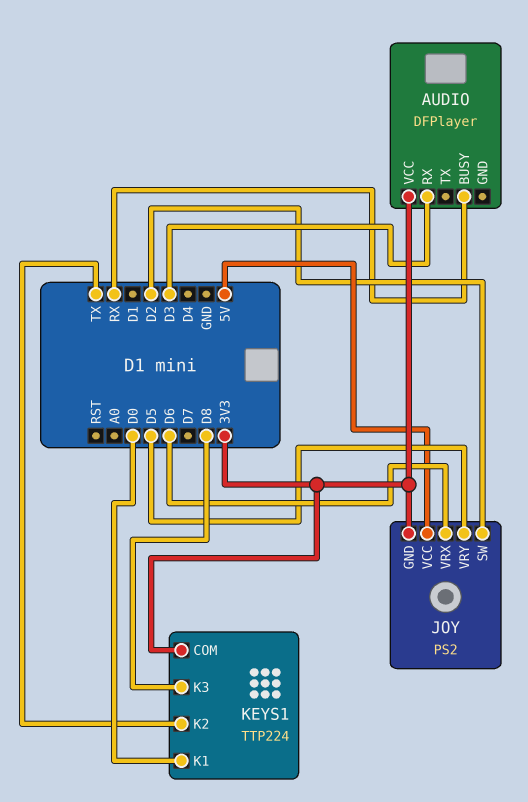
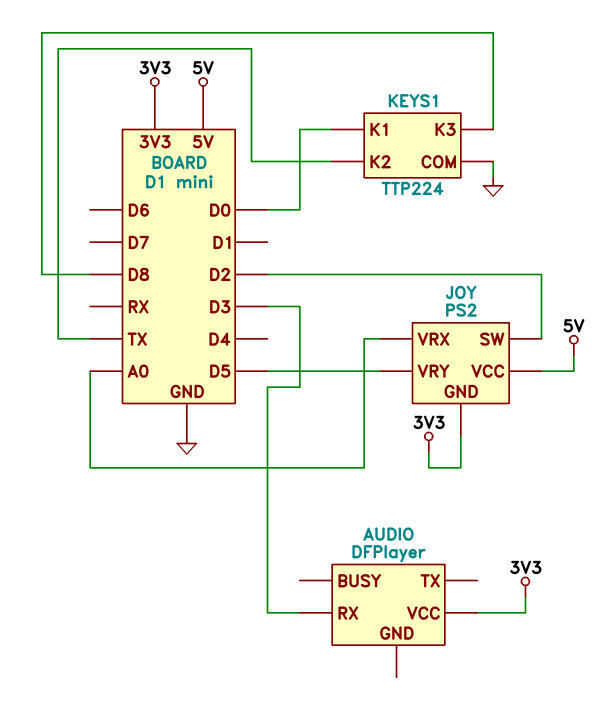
AUDIO pin BUSY: RX -> none
JOY pin VRX: D6 -> A0
KEYS1 pin COM: 3V3 -> GND

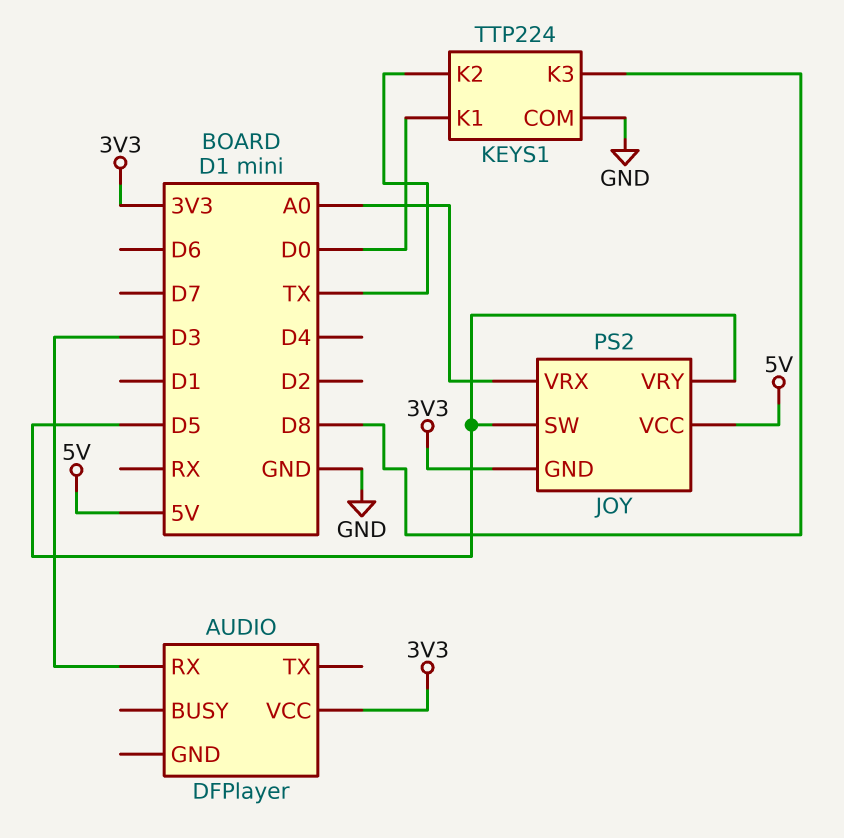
JOY pin SW: D2 -> D5

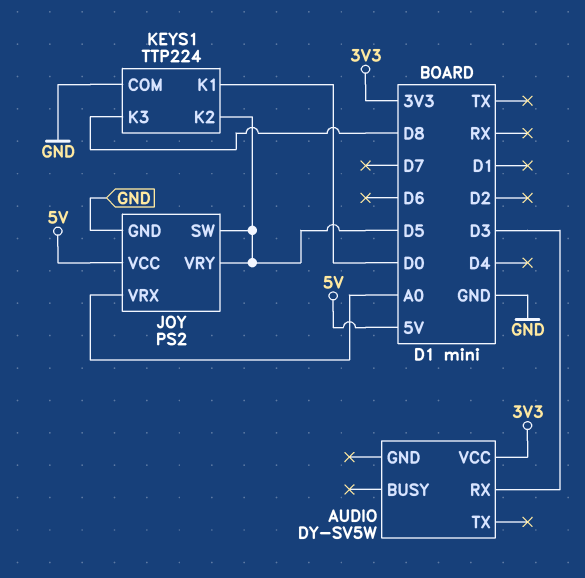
AUDIO: DFPlayer -> DY-SV5W
JOY pin GND: 3V3 -> GND
KEYS1 pin K2: TX -> D5

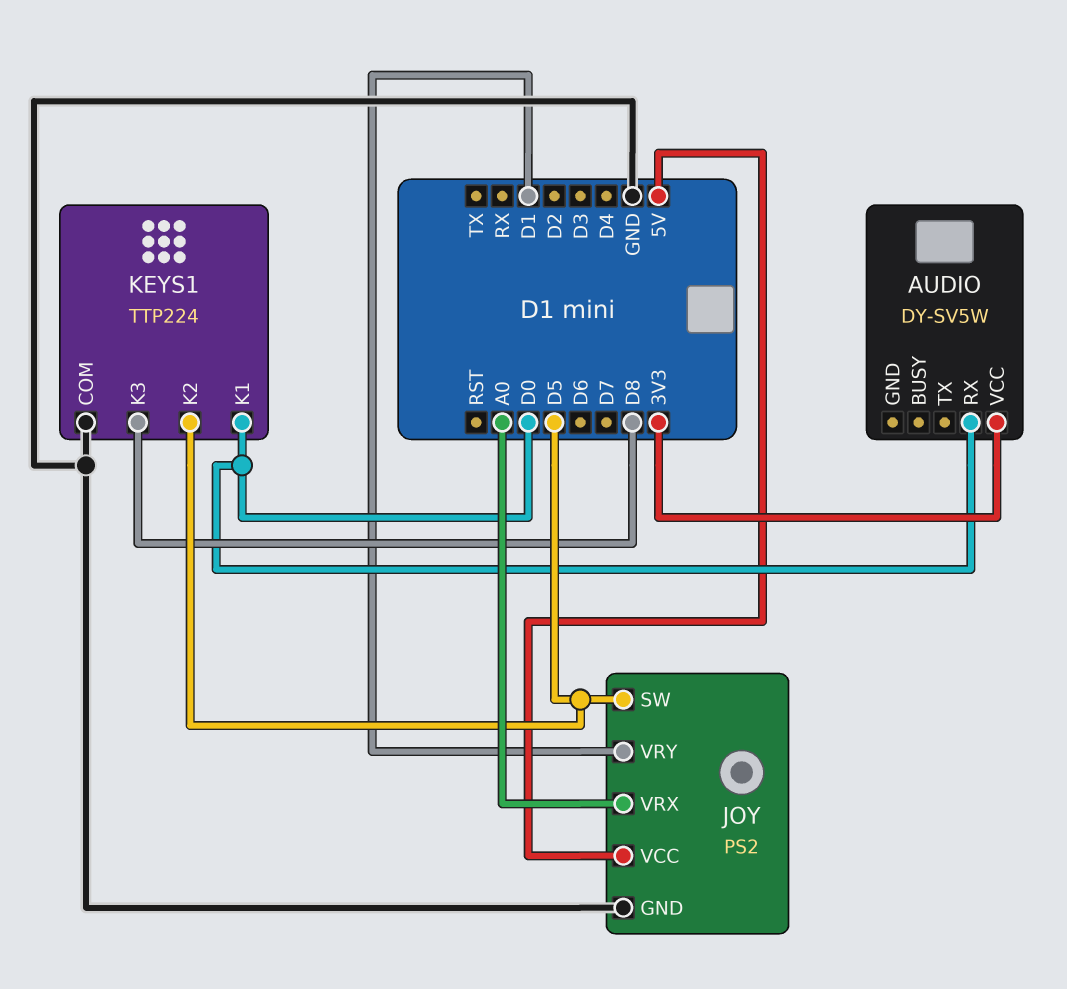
AUDIO pin RX: D3 -> D0
JOY pin VRY: D5 -> D1

